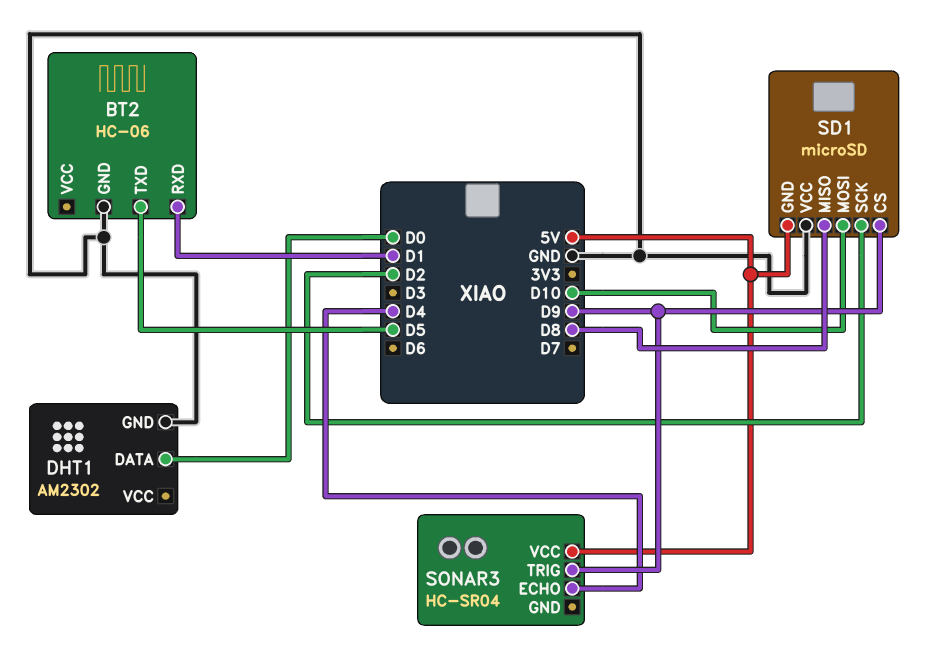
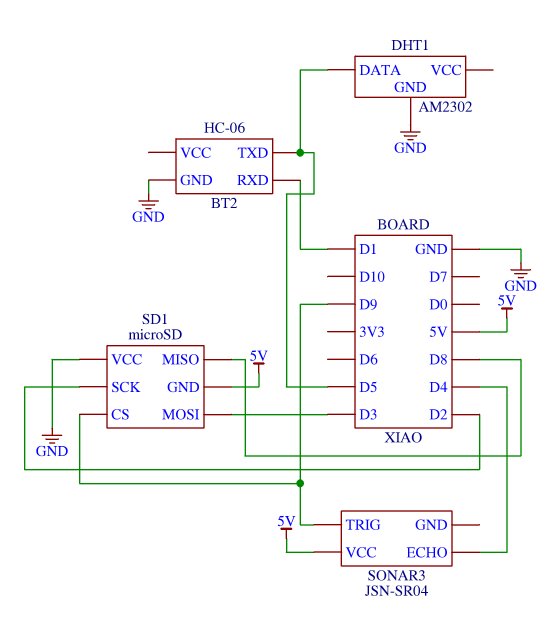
DHT1 pin DATA: D0 -> D5
SD1 pin MOSI: D10 -> D3
SONAR3: HC-SR04 -> JSN-SR04

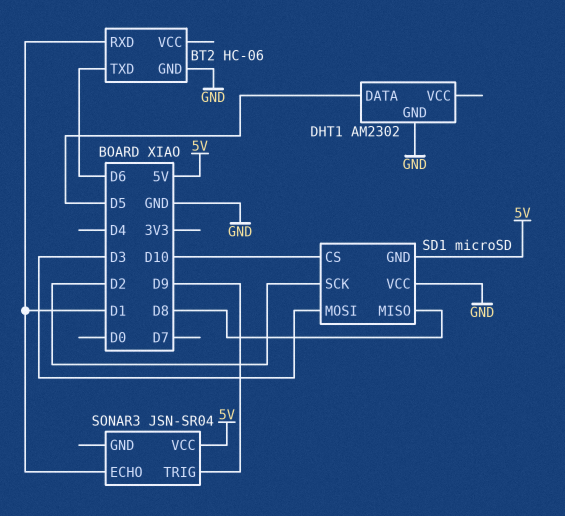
BT2 pin TXD: D5 -> D6
SD1 pin CS: D9 -> D10
SONAR3 pin ECHO: D4 -> D1

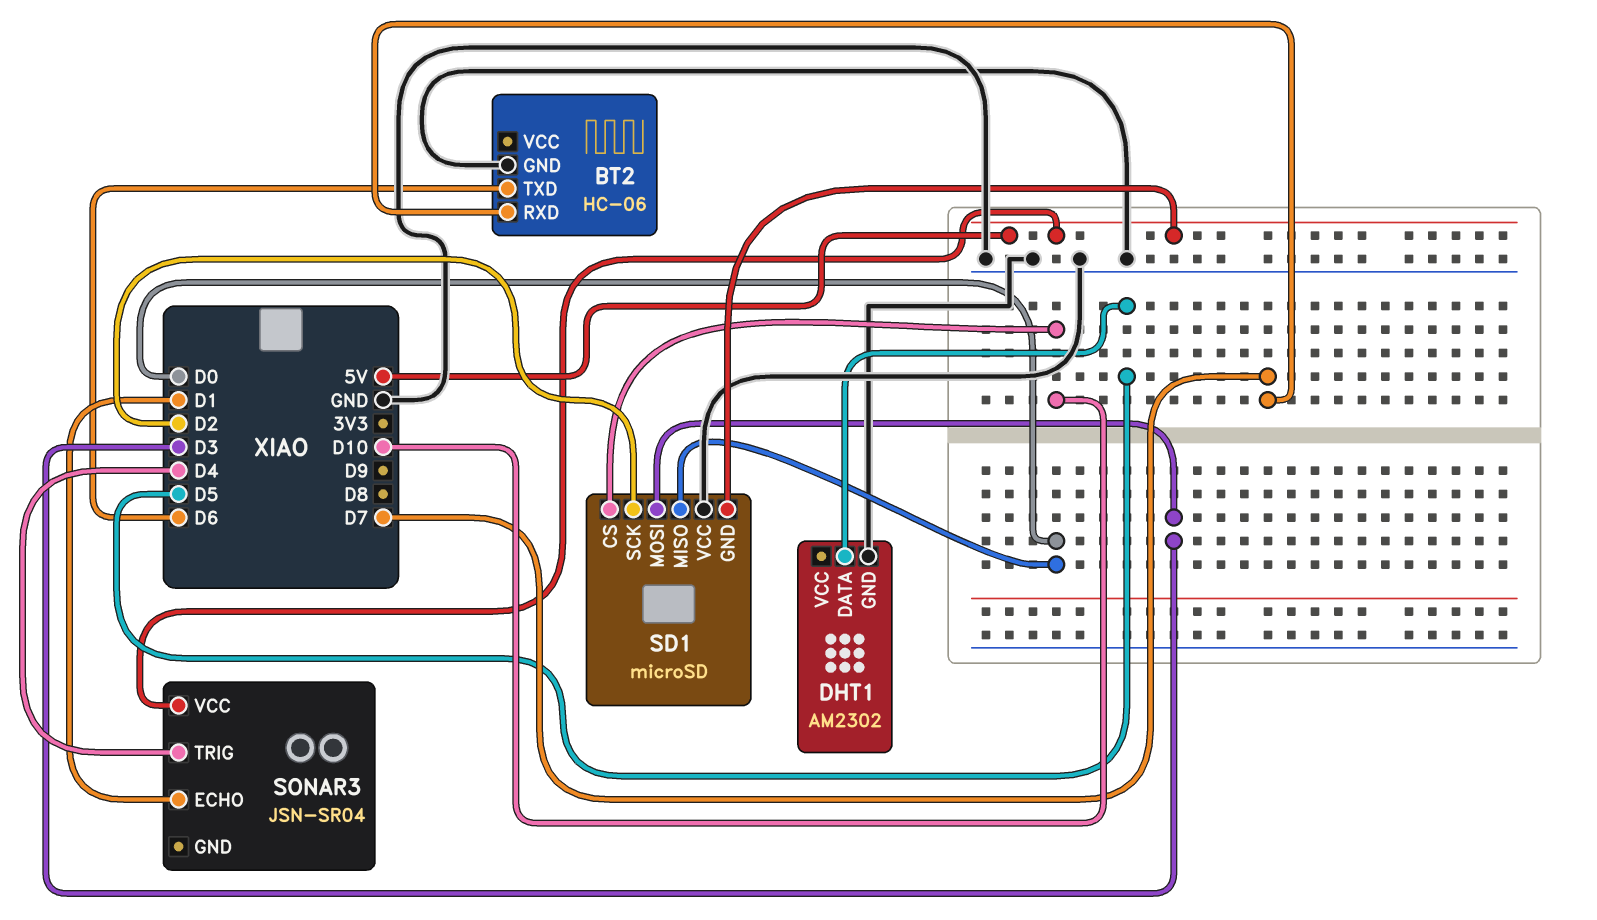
BT2 pin RXD: D1 -> D7
SD1 pin MISO: D8 -> D0
SONAR3 pin TRIG: D9 -> D4

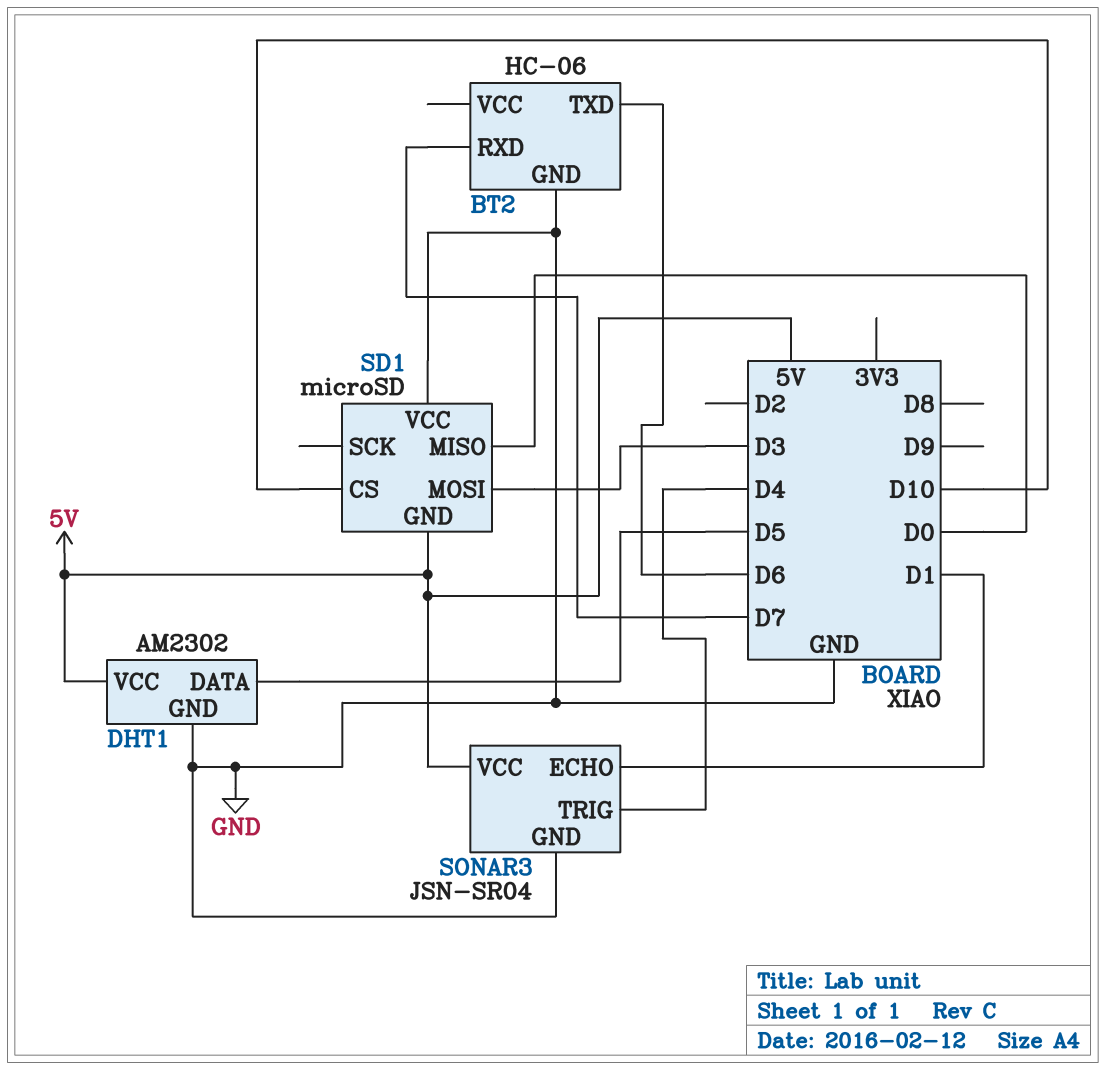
DHT1 pin VCC: none -> 5V
SD1 pin SCK: D2 -> none
SONAR3 pin GND: none -> GND

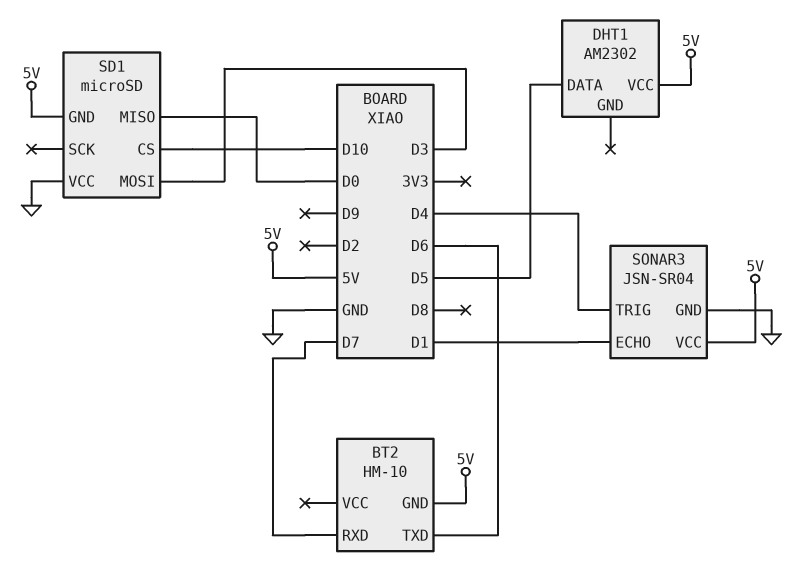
BT2: HC-06 -> HM-10
BT2 pin GND: GND -> 5V
DHT1 pin GND: GND -> none

